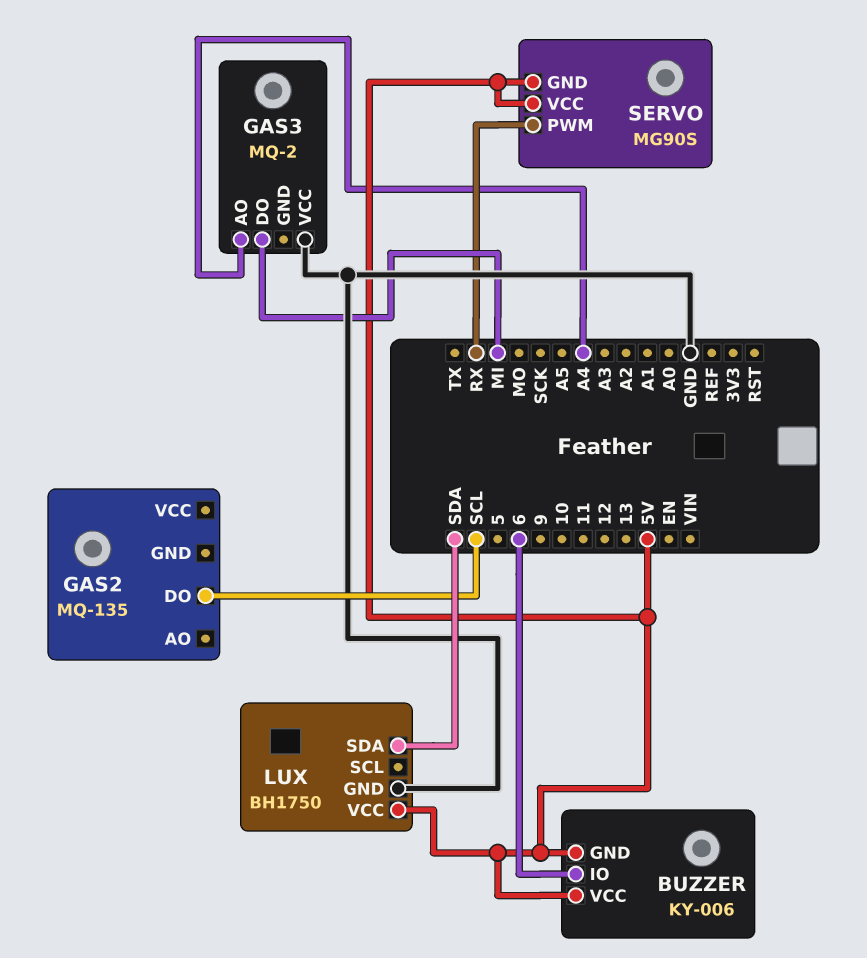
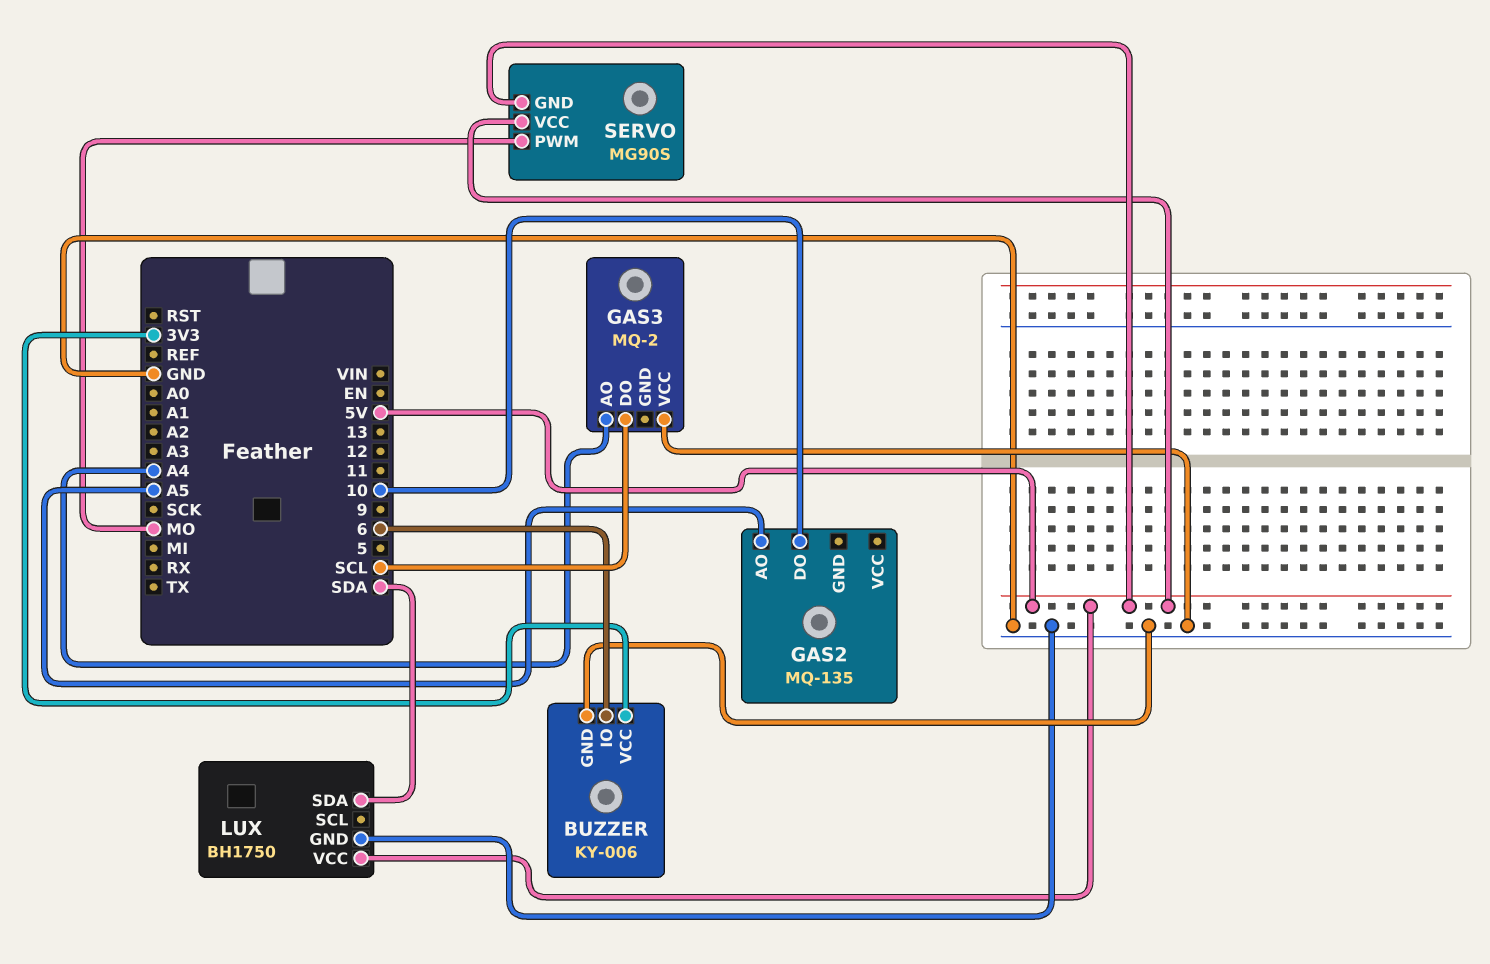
BUZZER pin GND: 5V -> GND
BUZZER pin VCC: 5V -> 3V3
GAS2 pin AO: none -> A5
GAS2 pin DO: SCL -> 10
GAS3 pin DO: MI -> SCL
SERVO pin PWM: RX -> MO

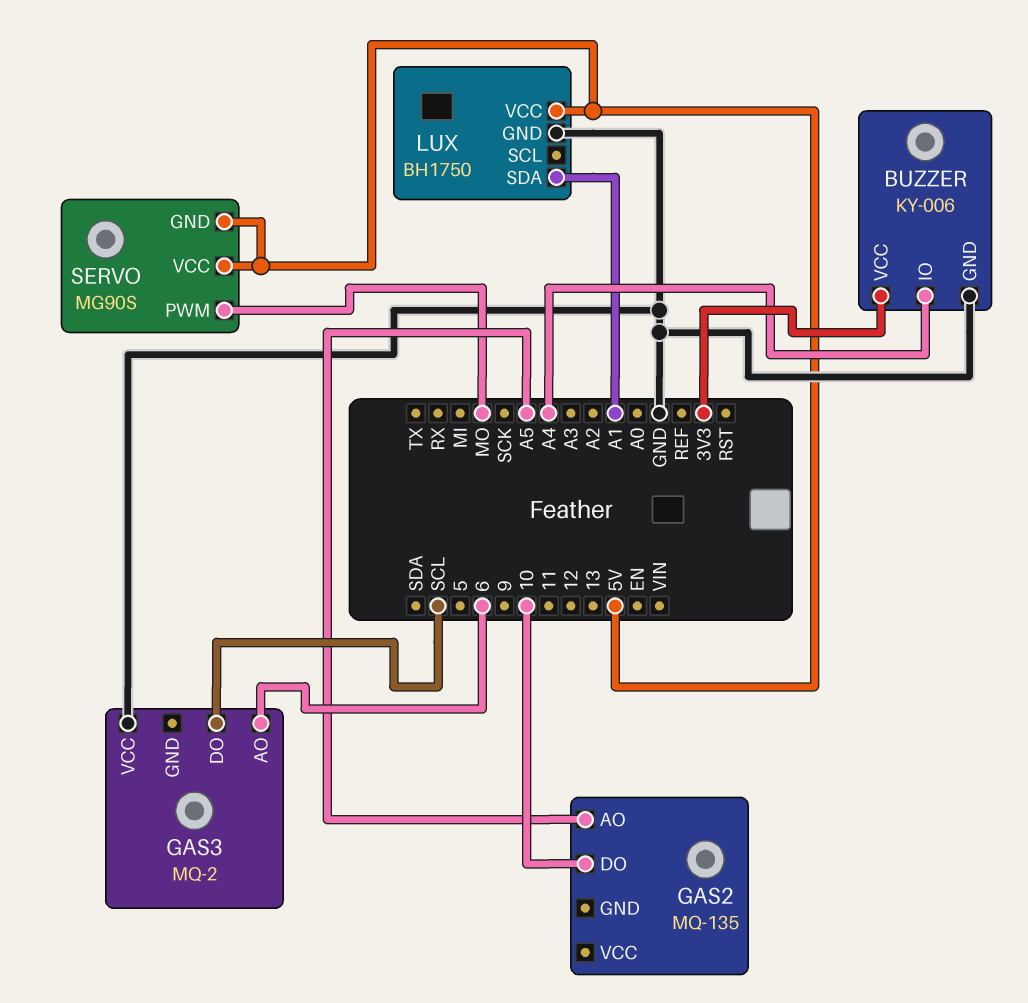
BUZZER pin IO: 6 -> A4
GAS3 pin AO: A4 -> 6
LUX pin SDA: SDA -> A1

